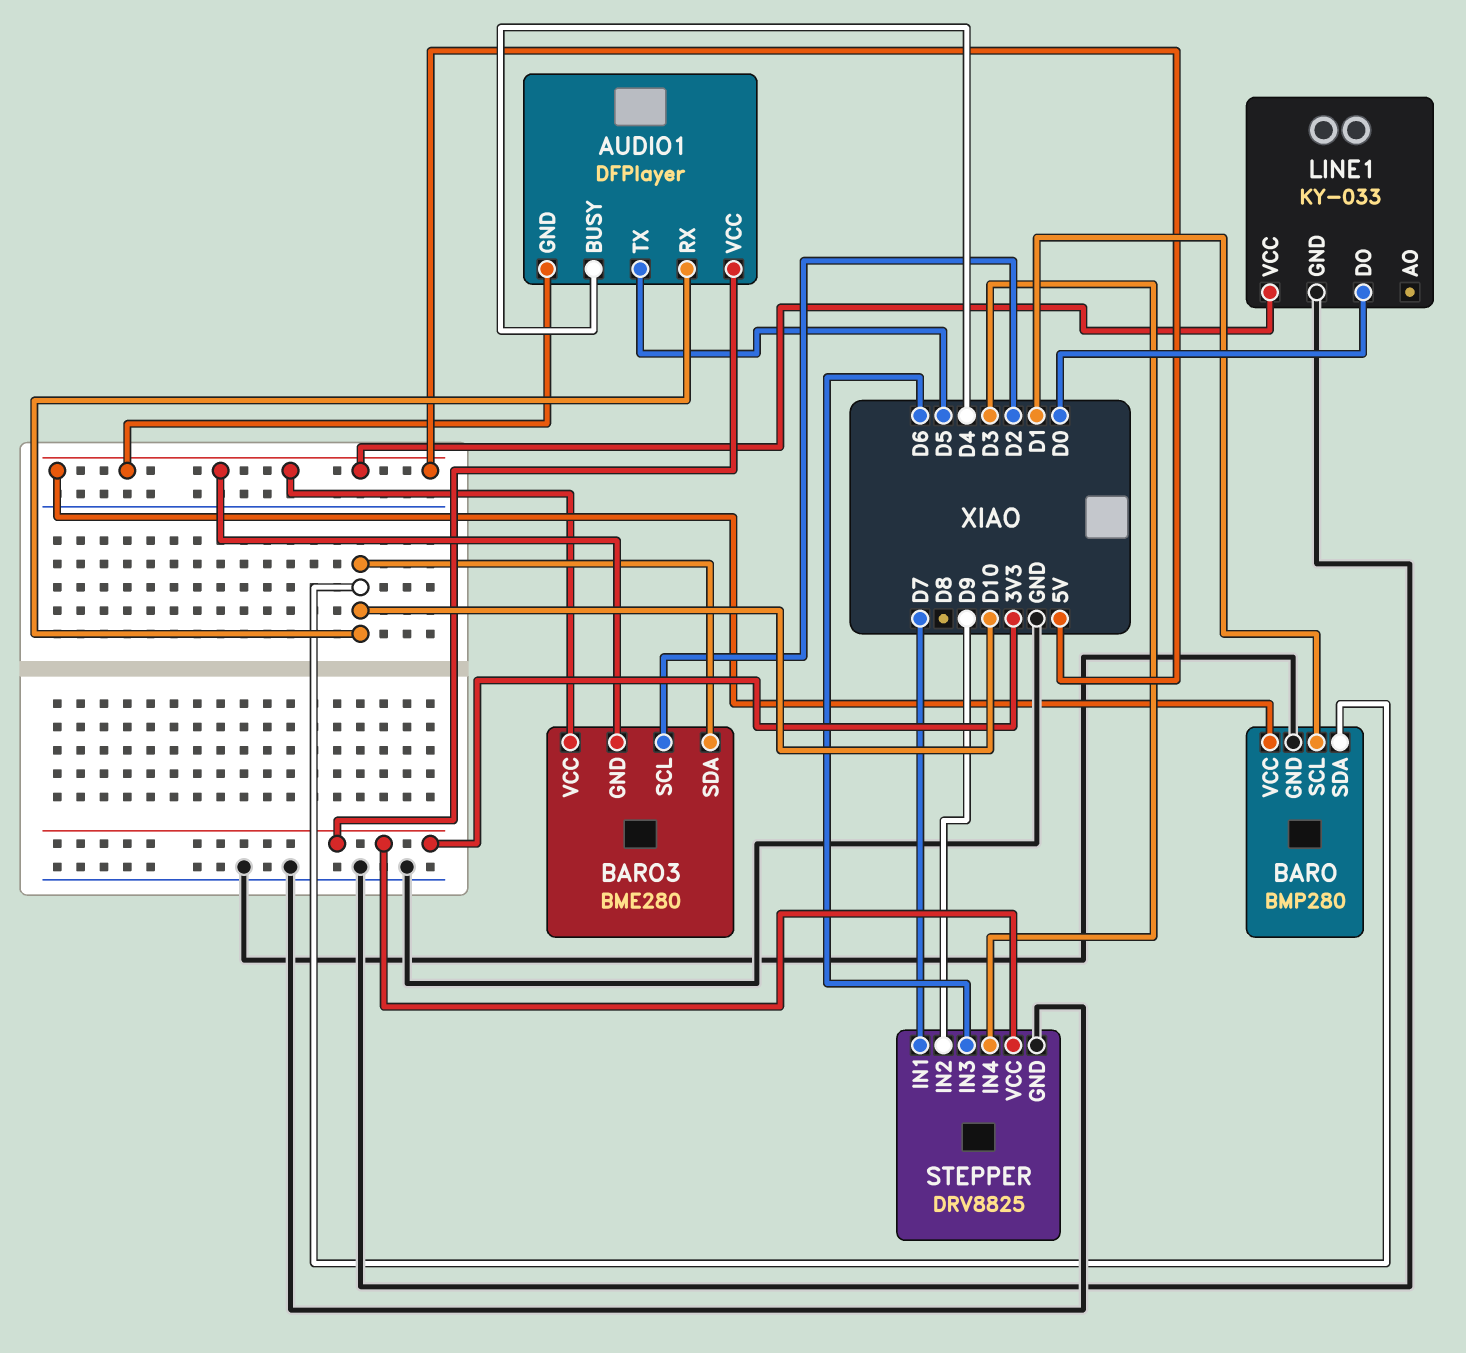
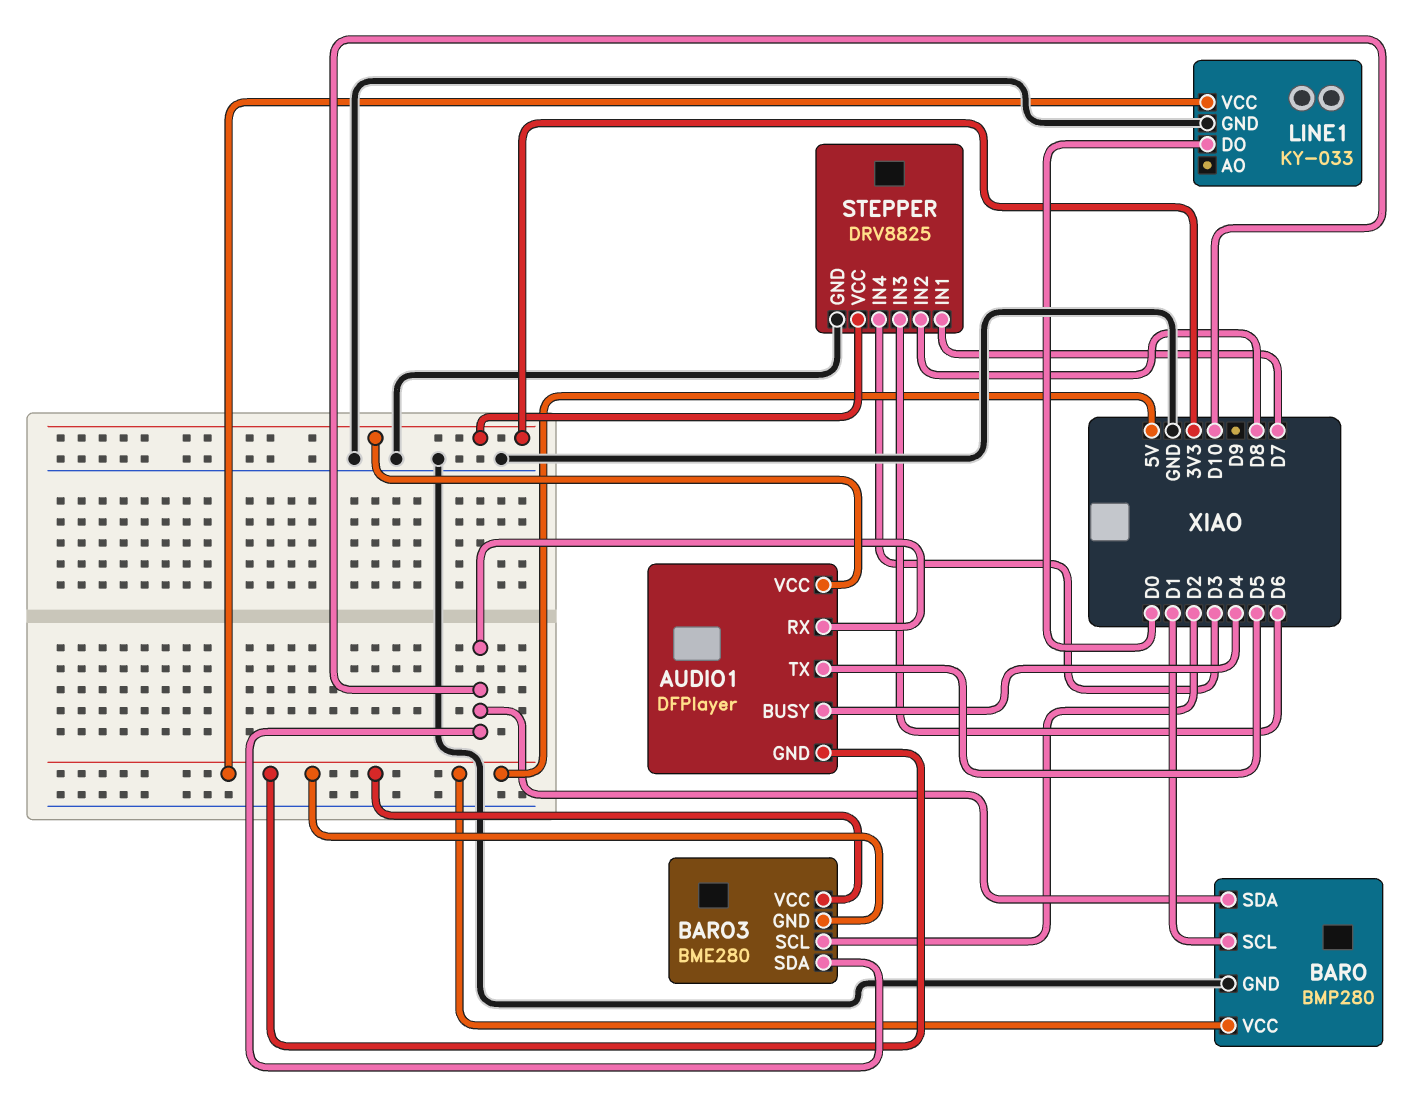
STEPPER pin IN2: D9 -> D8

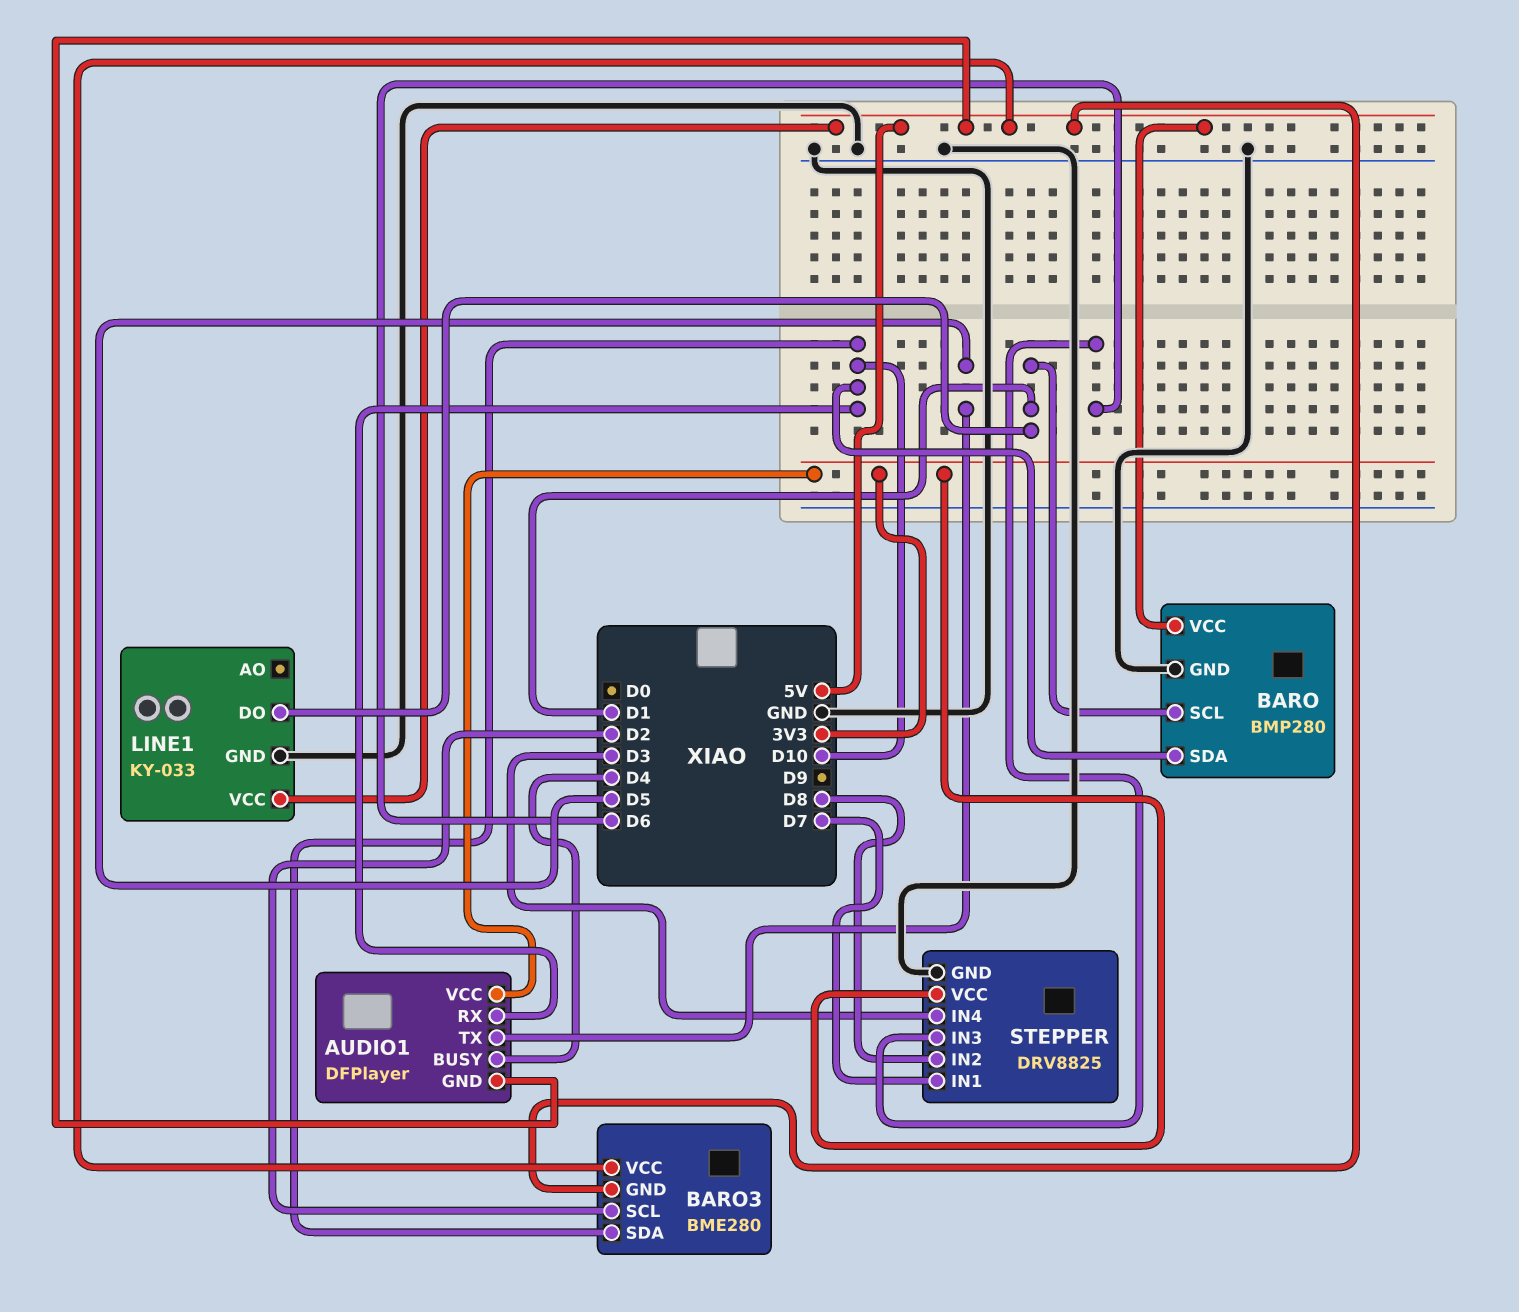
LINE1 pin DO: D0 -> D1

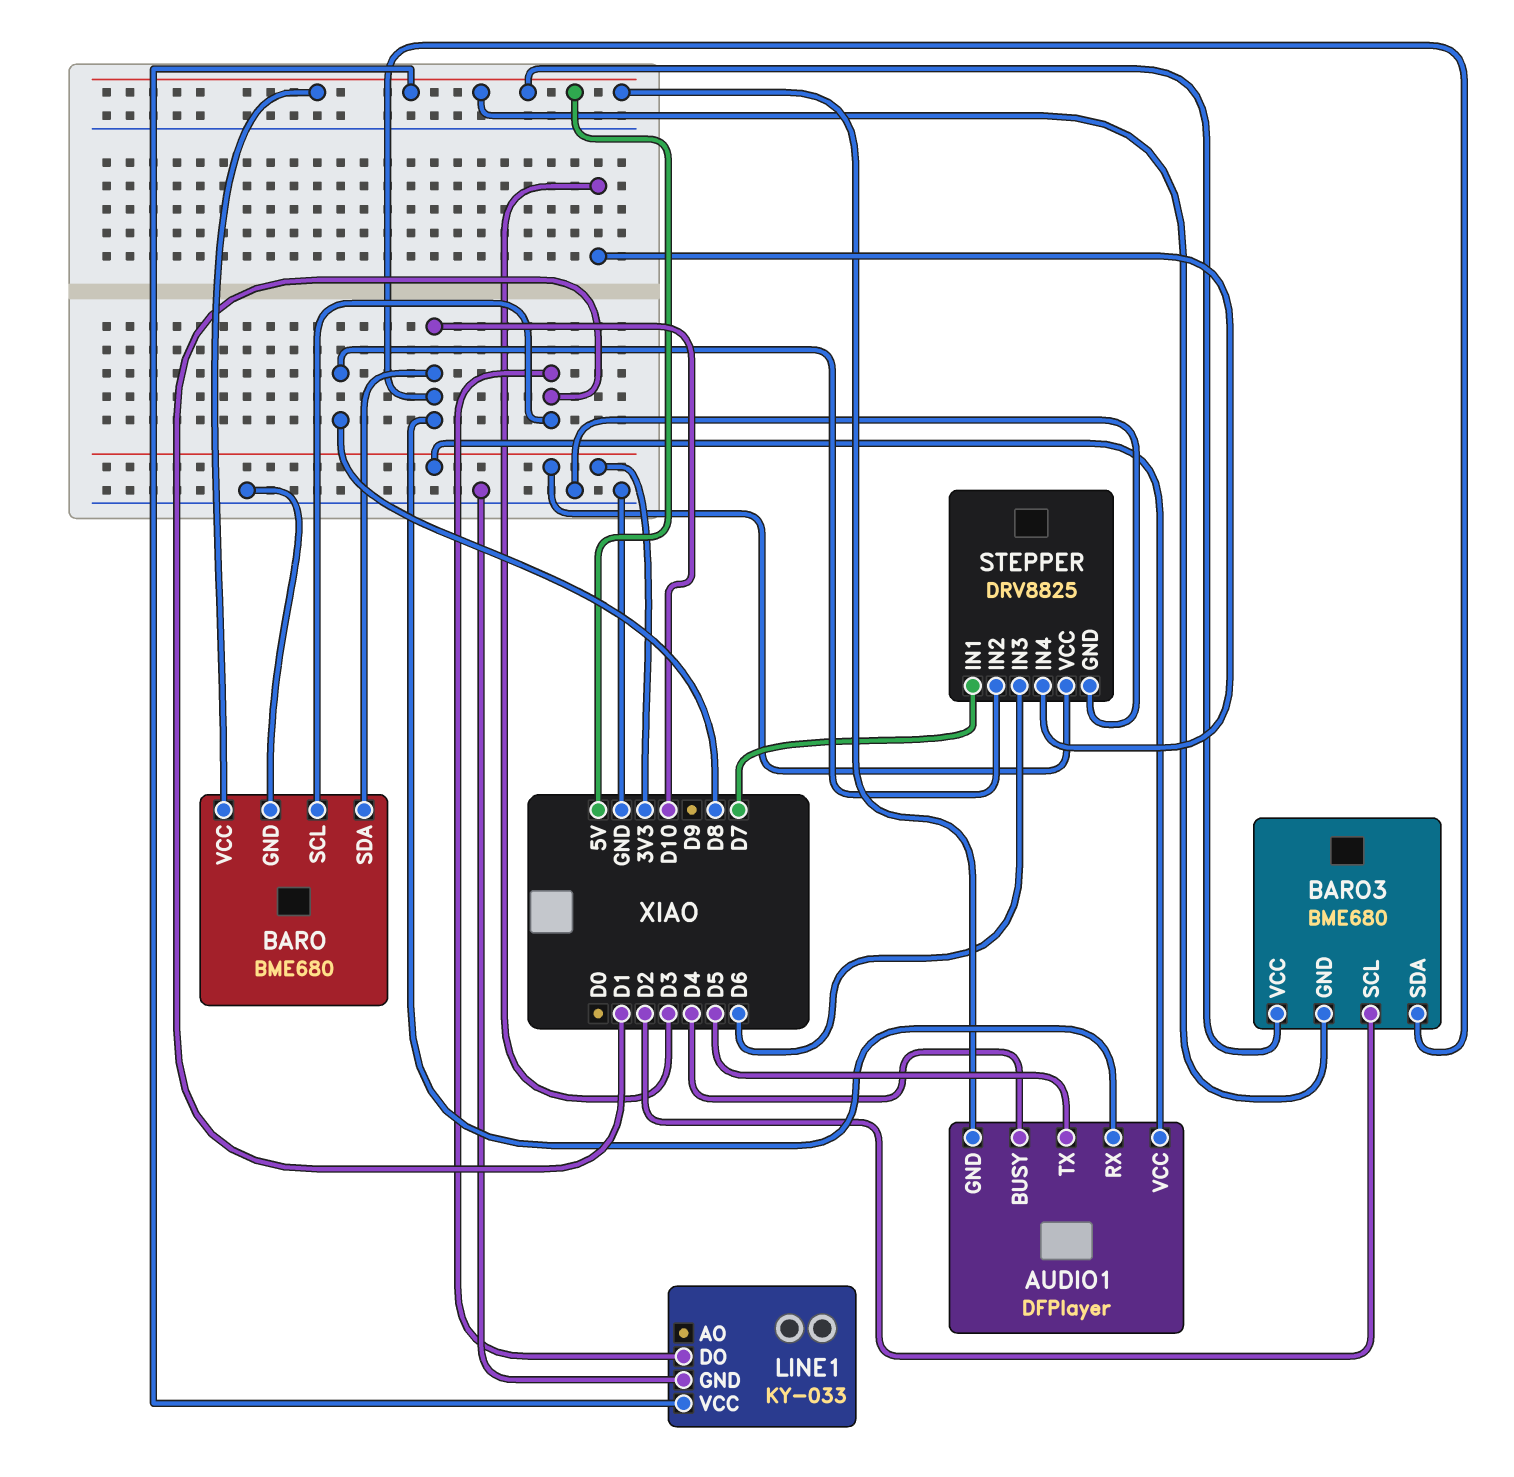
BARO: BMP280 -> BME680
BARO3: BME280 -> BME680

